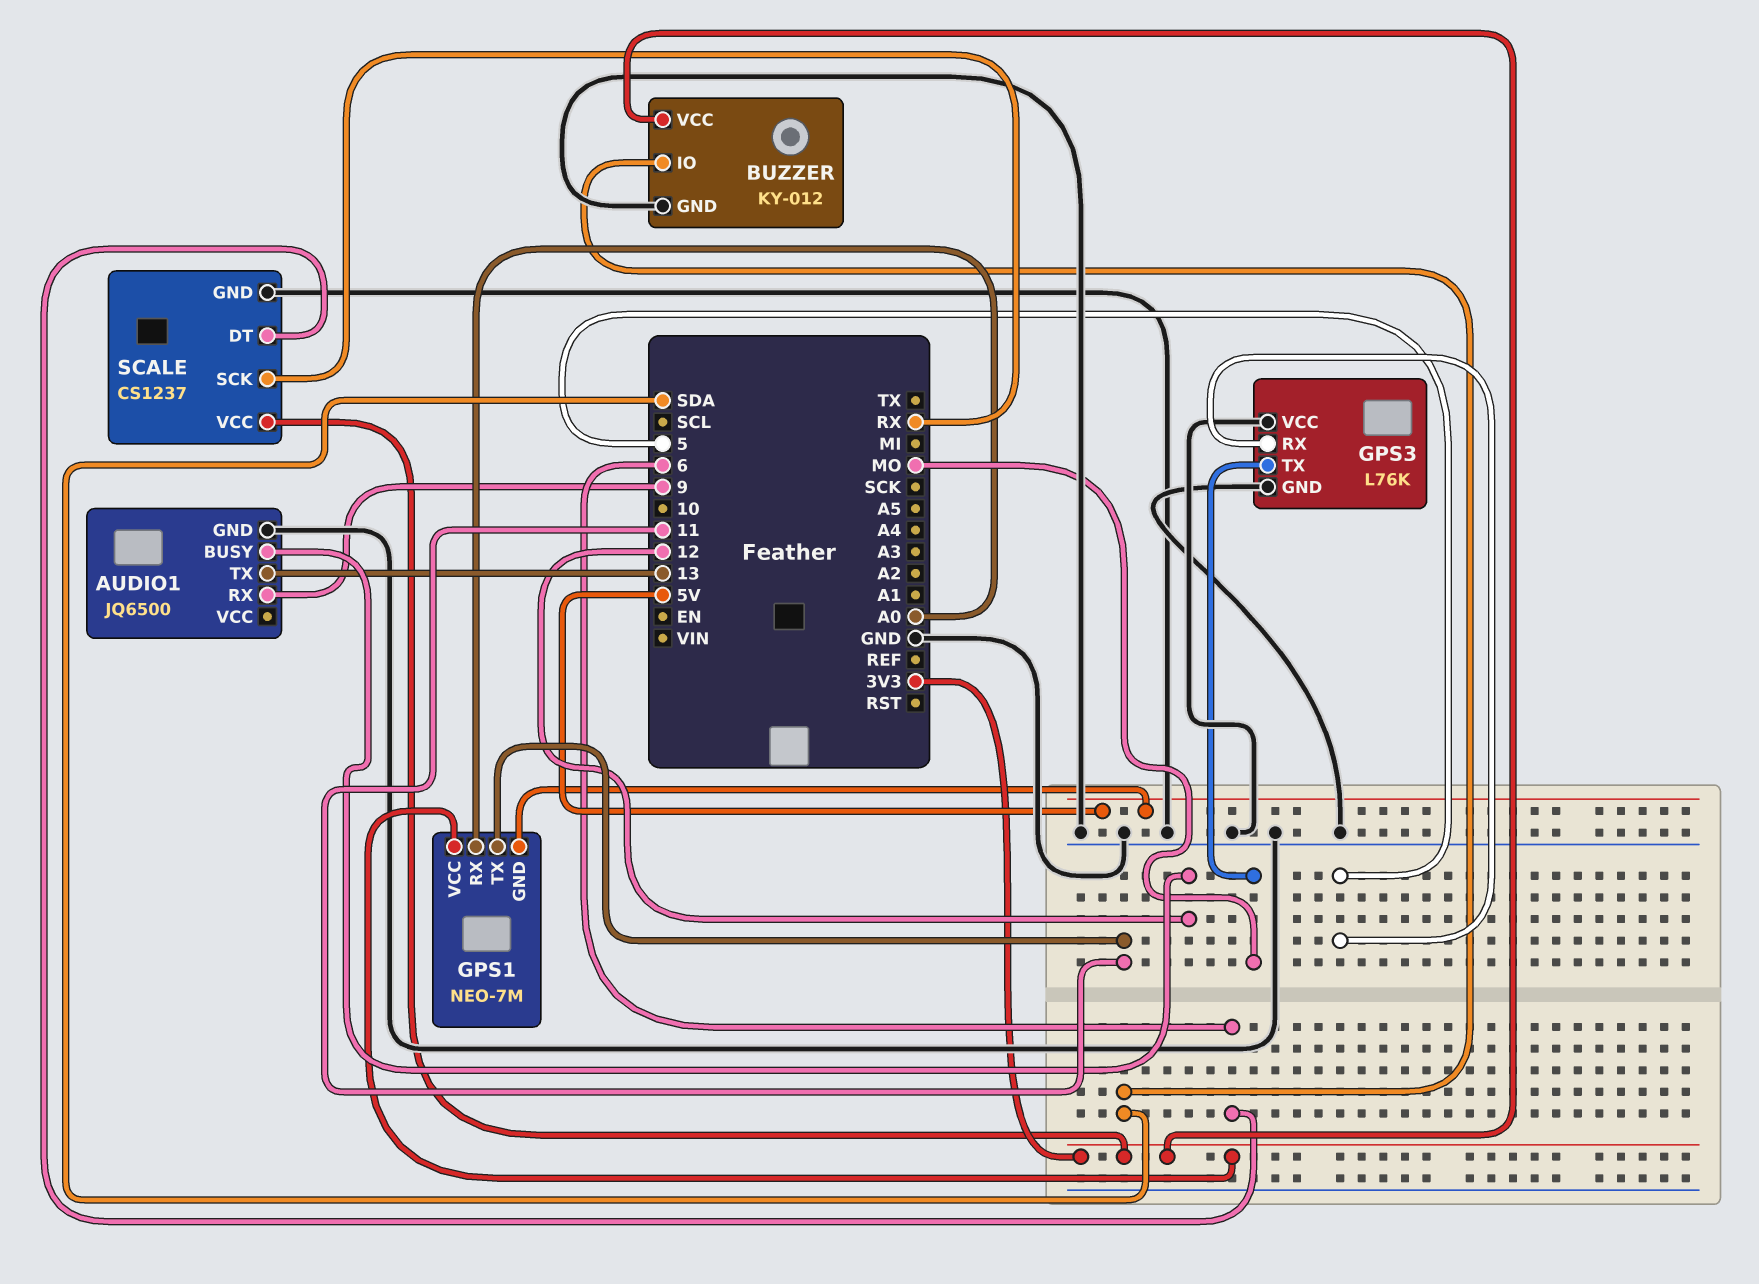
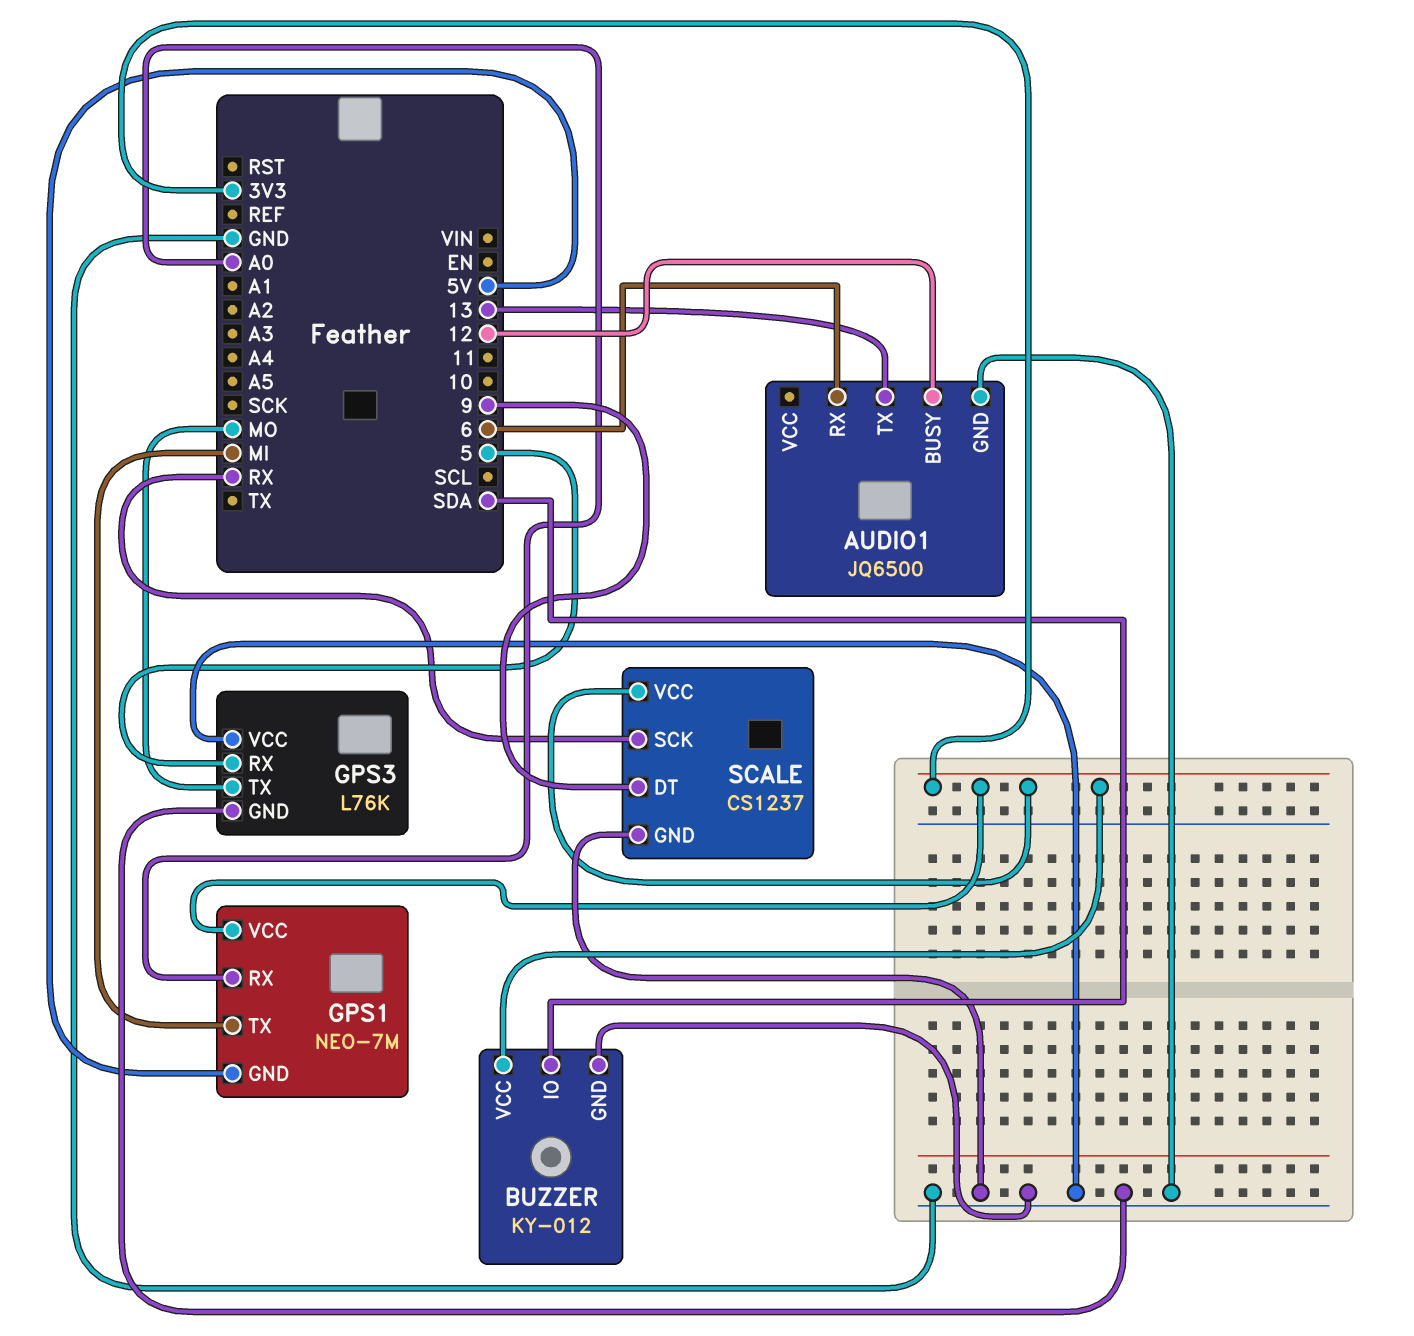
AUDIO1 pin RX: 9 -> 6
GPS1 pin TX: 11 -> MI
SCALE pin DT: 6 -> 9

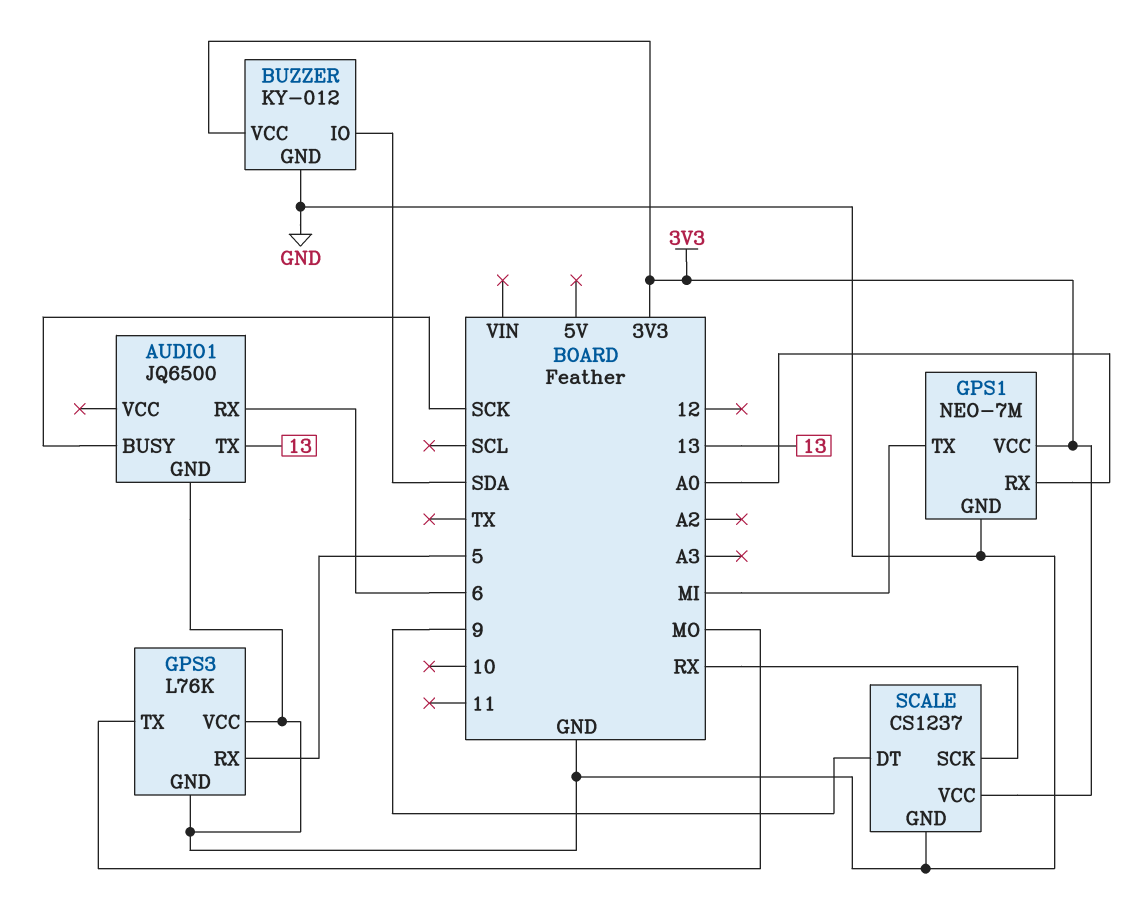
AUDIO1 pin BUSY: 12 -> SCK
GPS1 pin GND: 5V -> GND

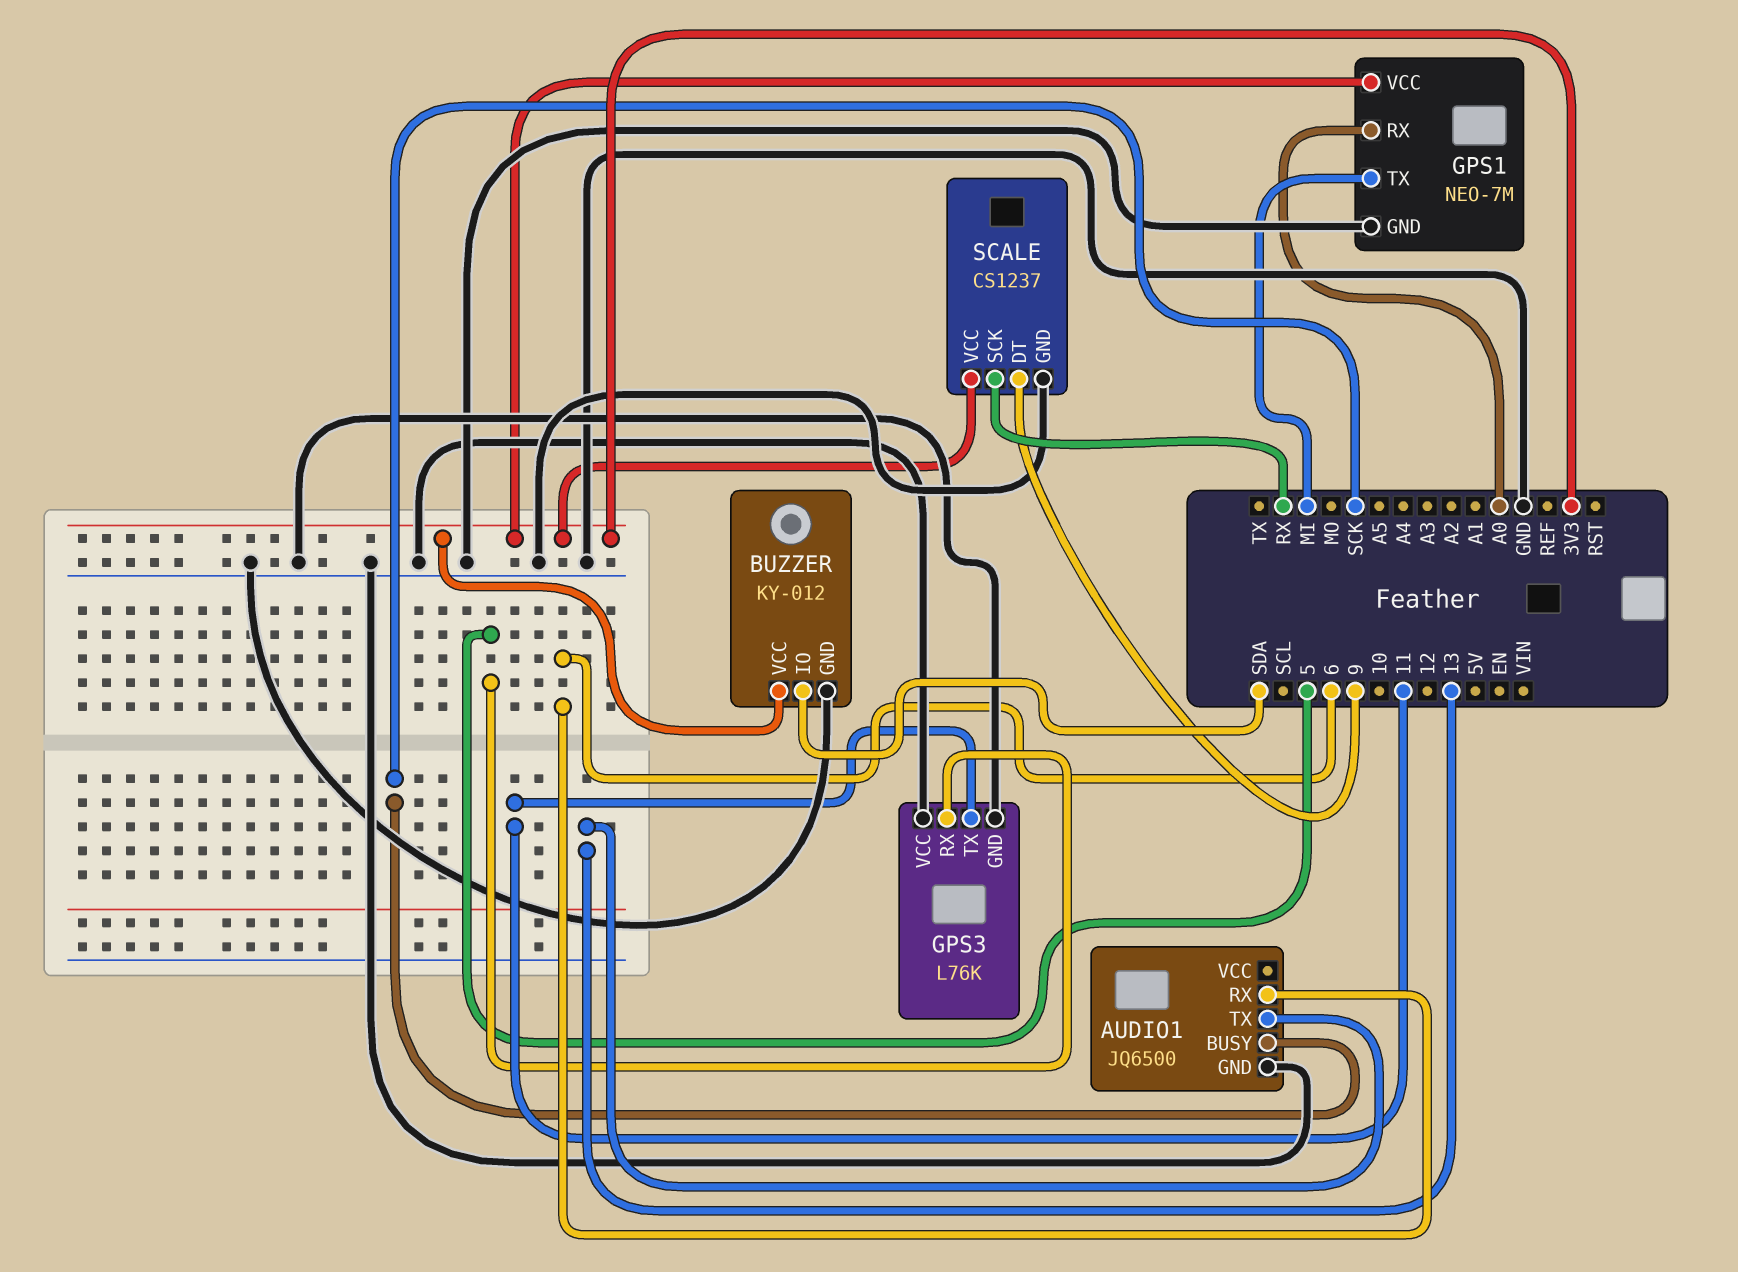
GPS3 pin TX: MO -> 11

